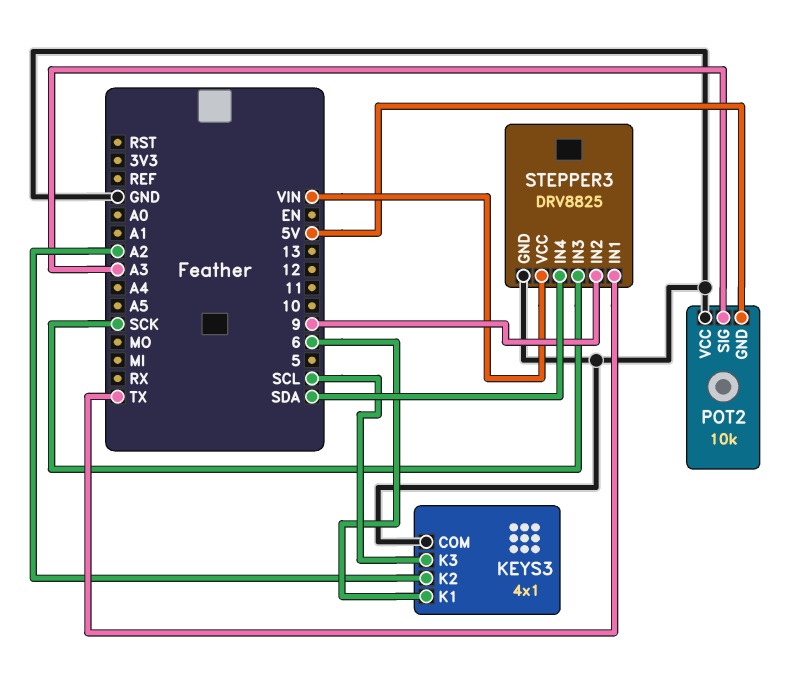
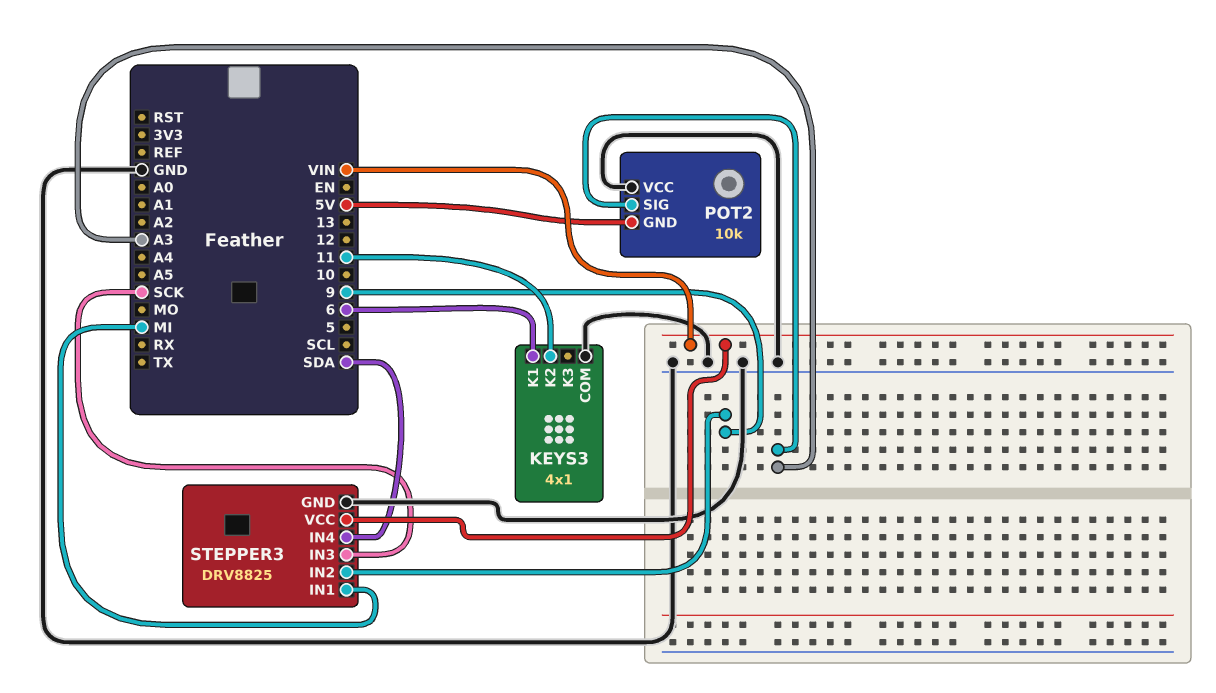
KEYS3 pin K2: A2 -> 11
KEYS3 pin K3: SCL -> none
STEPPER3 pin IN1: TX -> MI

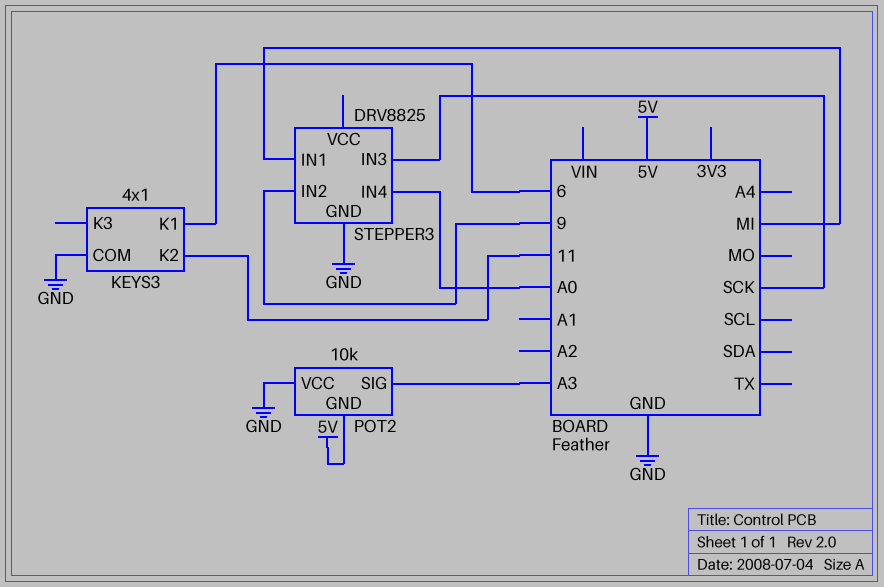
STEPPER3 pin IN4: SDA -> A0
STEPPER3 pin VCC: VIN -> none

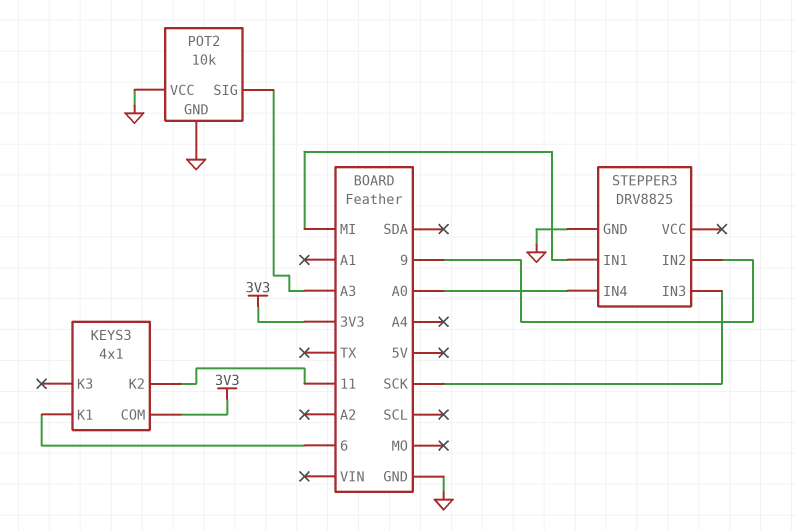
KEYS3 pin COM: GND -> 3V3
POT2 pin GND: 5V -> GND

